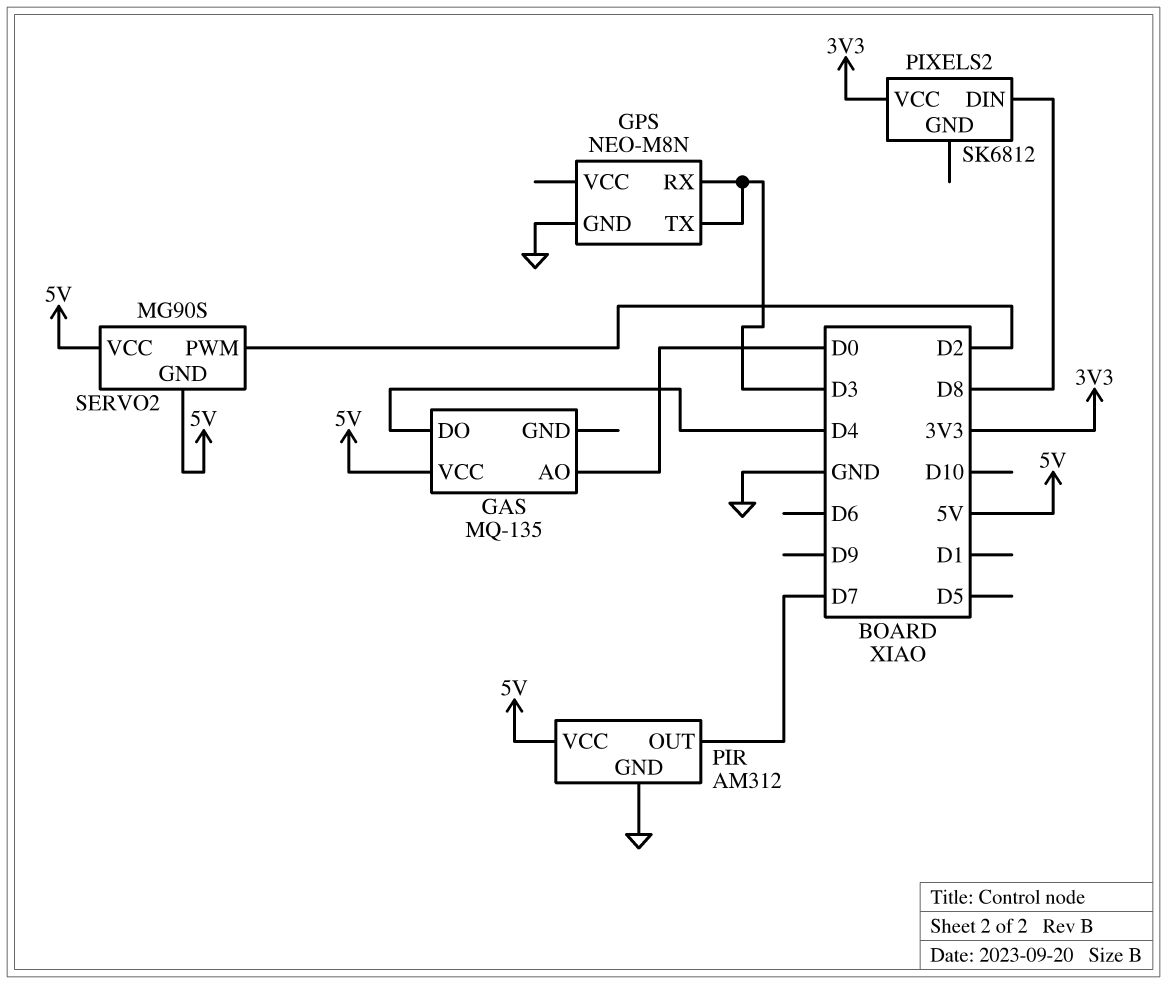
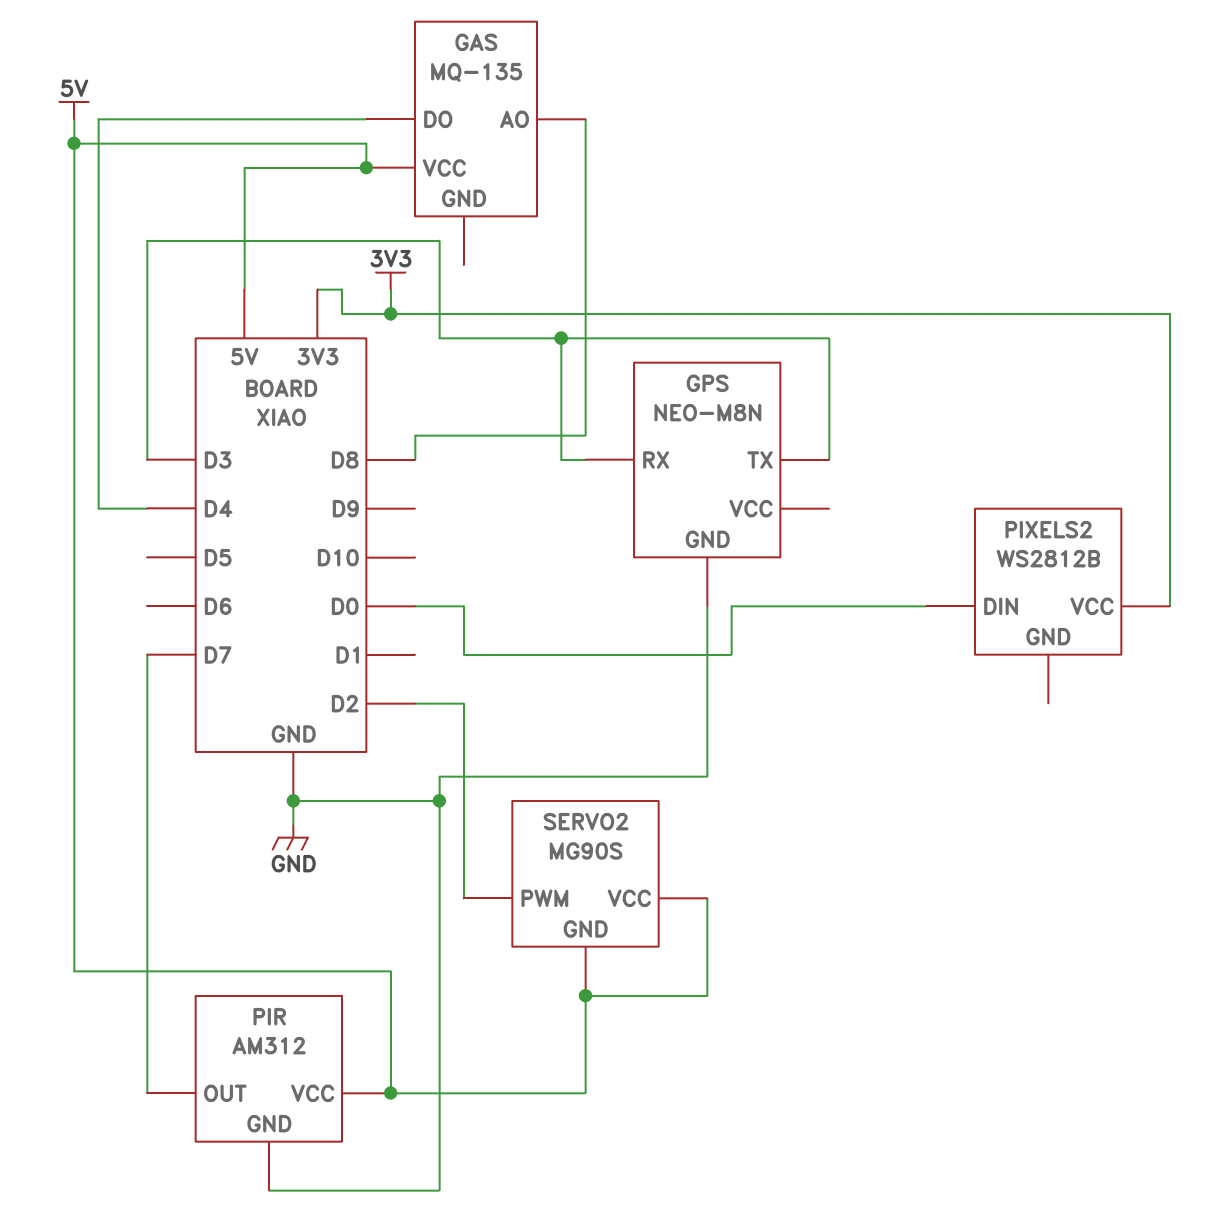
GAS pin AO: D0 -> D8
PIXELS2: SK6812 -> WS2812B
PIXELS2 pin DIN: D8 -> D0

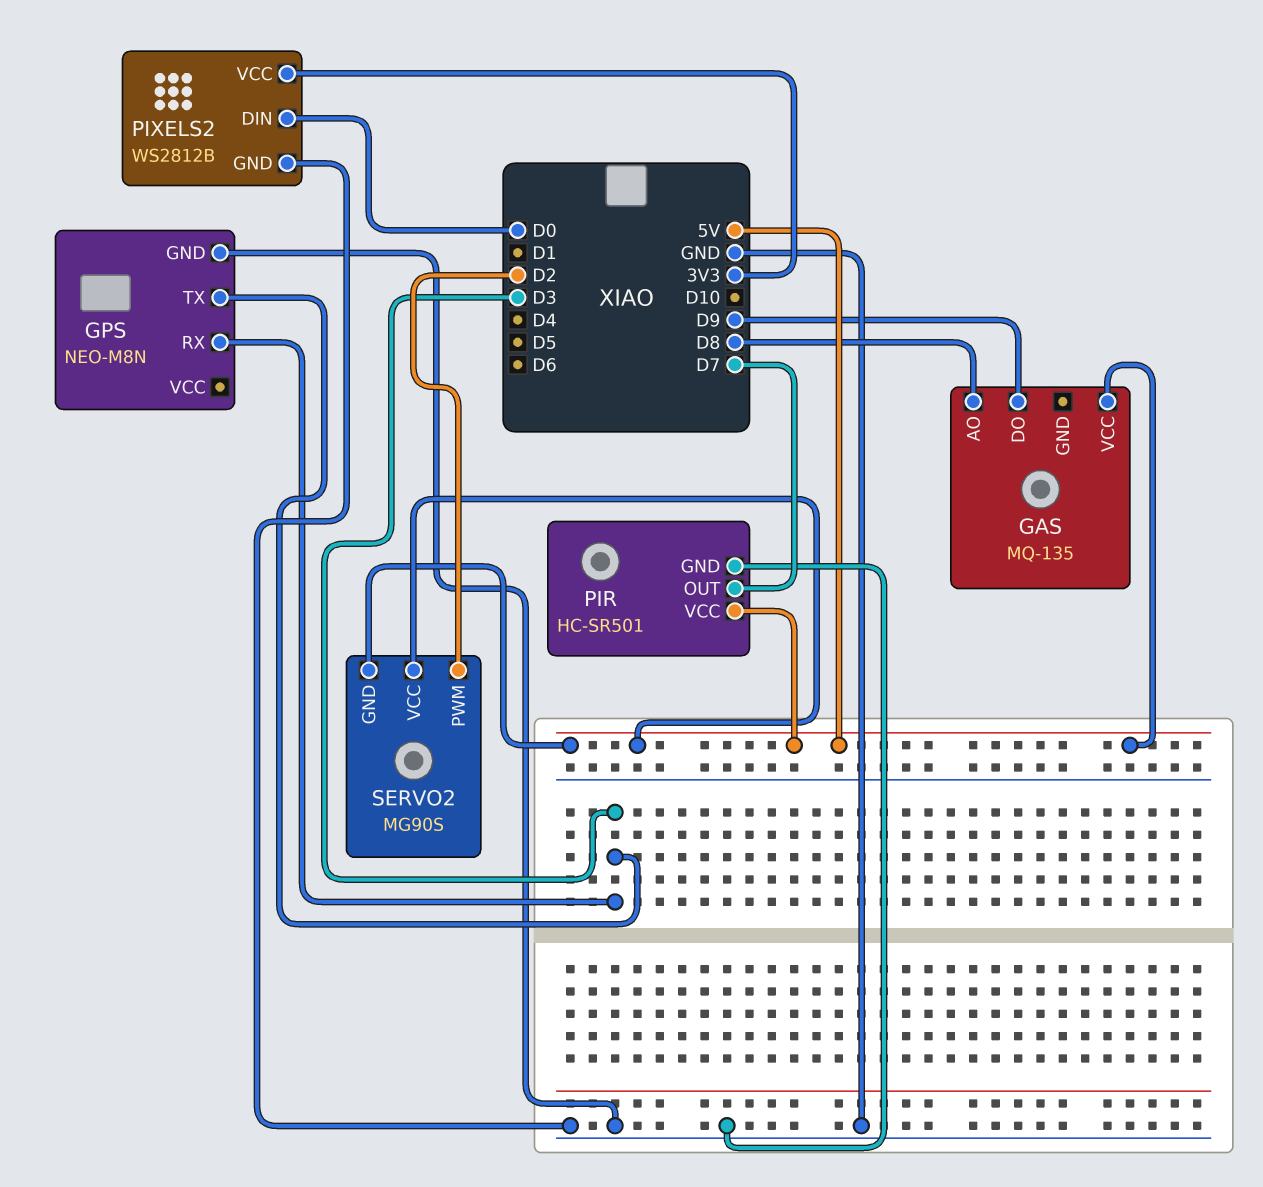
GAS pin DO: D4 -> D9
PIR: AM312 -> HC-SR501
PIXELS2 pin GND: none -> GND

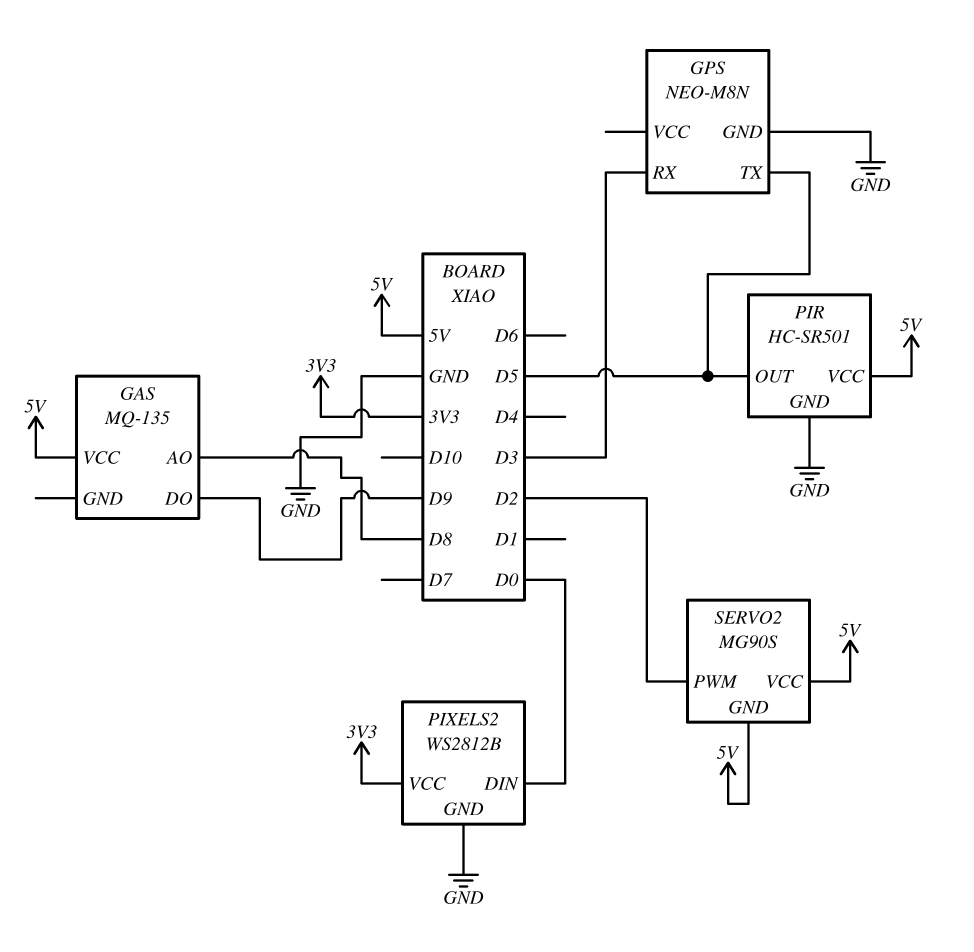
GPS pin TX: D3 -> D5
PIR pin OUT: D7 -> D5

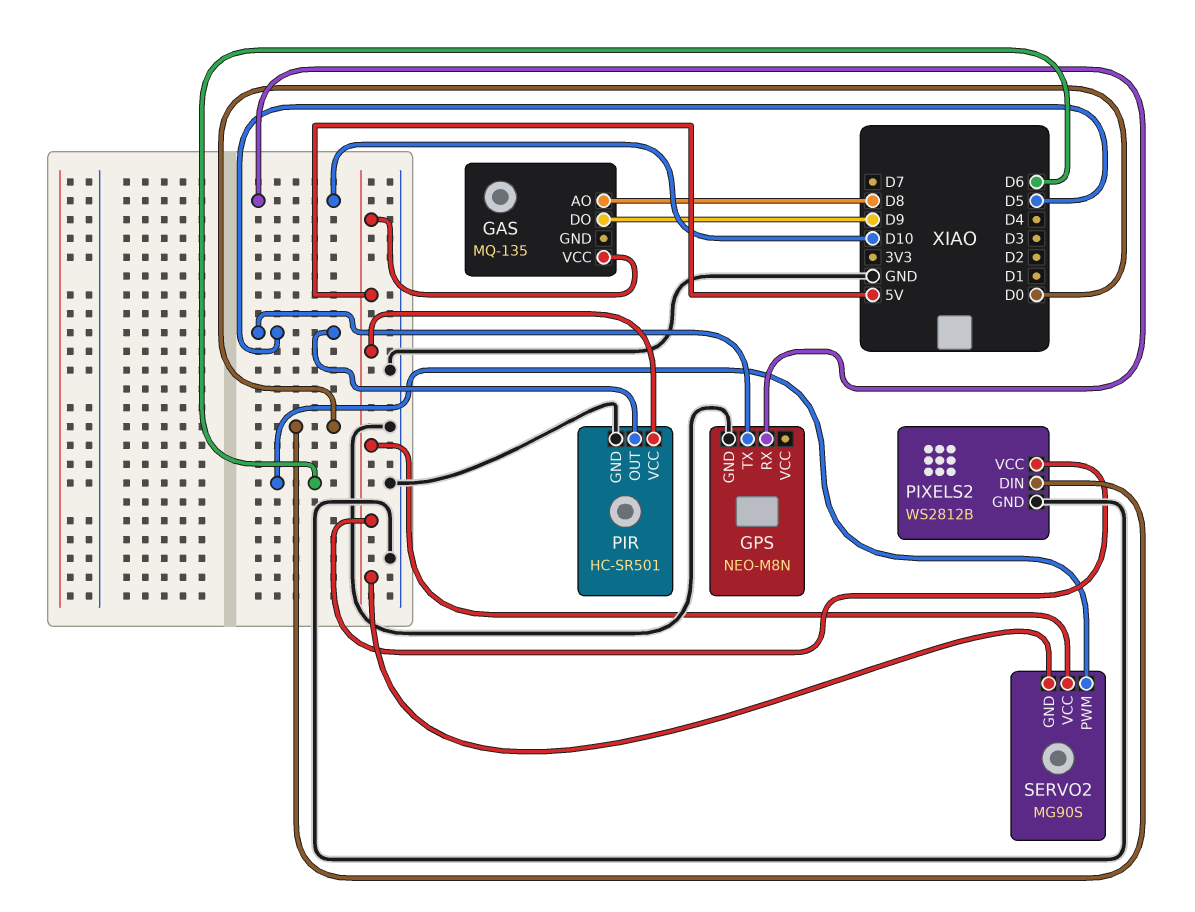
GPS pin RX: D3 -> D10
PIXELS2 pin VCC: 3V3 -> 5V
SERVO2 pin PWM: D2 -> D6

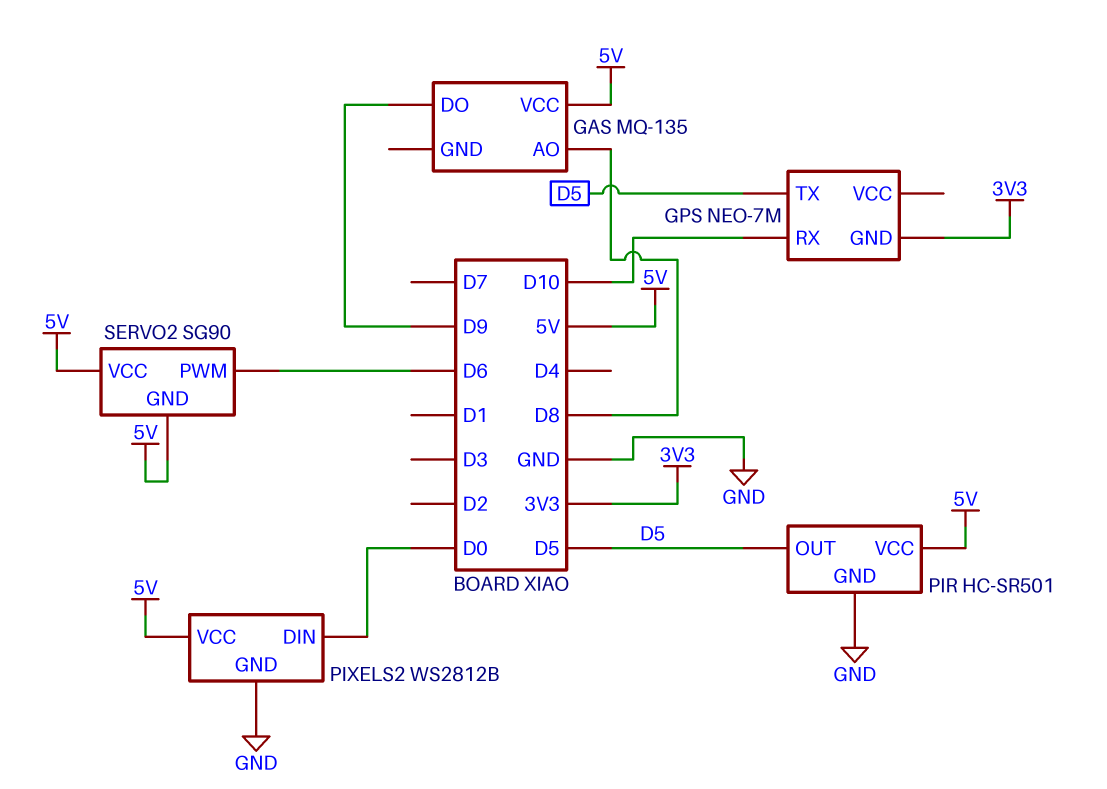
GPS: NEO-M8N -> NEO-7M
GPS pin GND: GND -> 3V3
SERVO2: MG90S -> SG90

